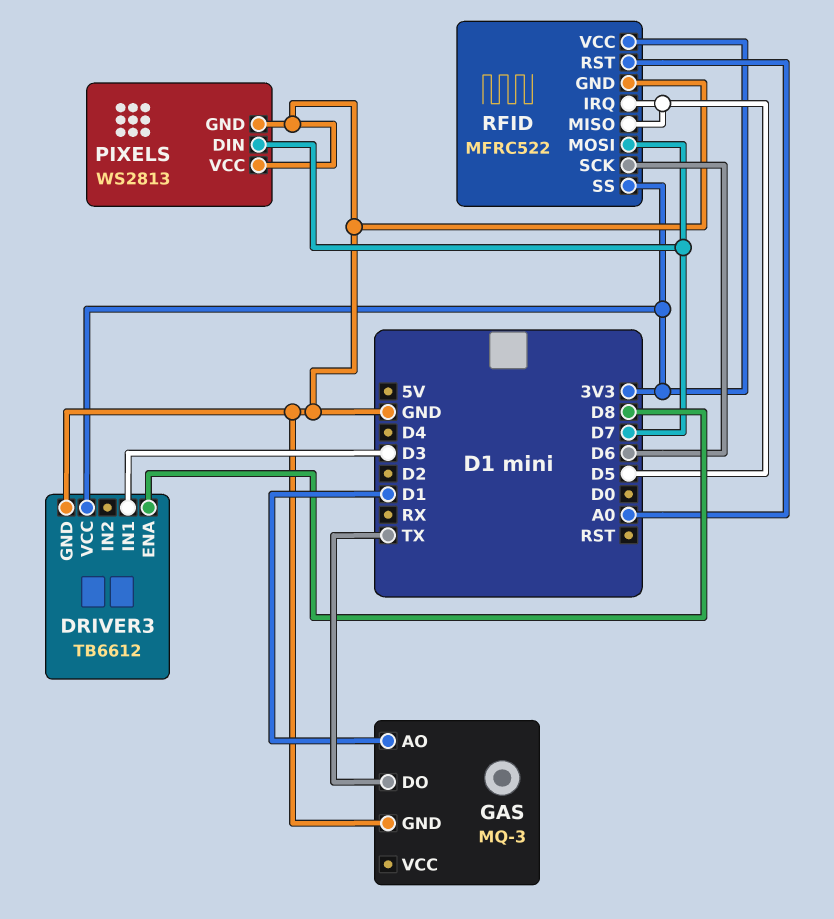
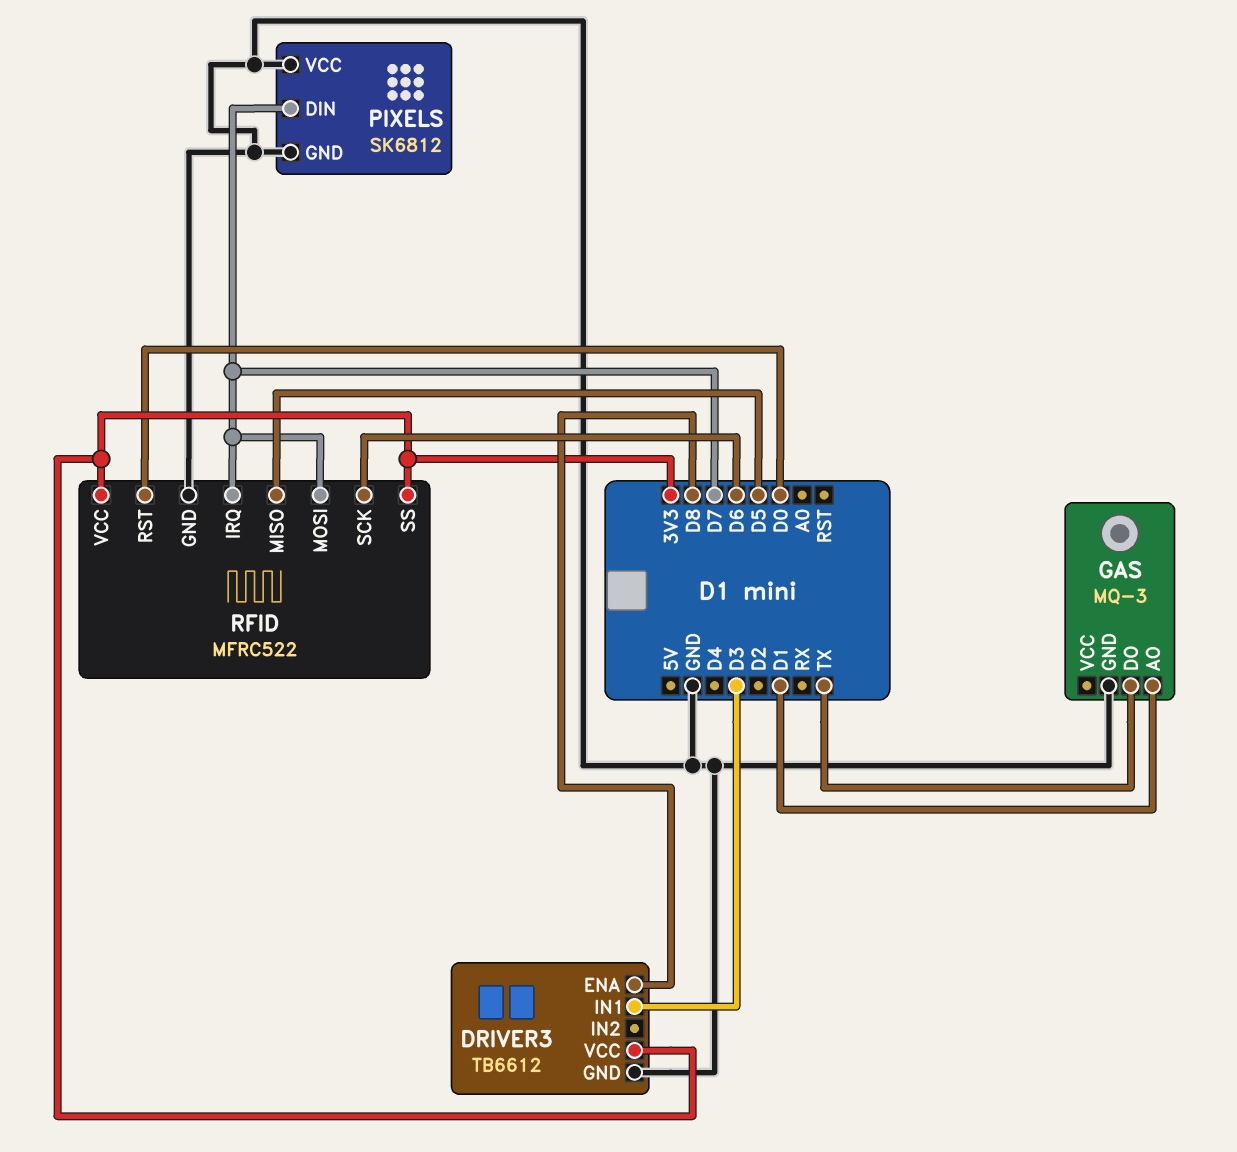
PIXELS: WS2813 -> SK6812
RFID pin IRQ: D5 -> D7
RFID pin RST: A0 -> D0

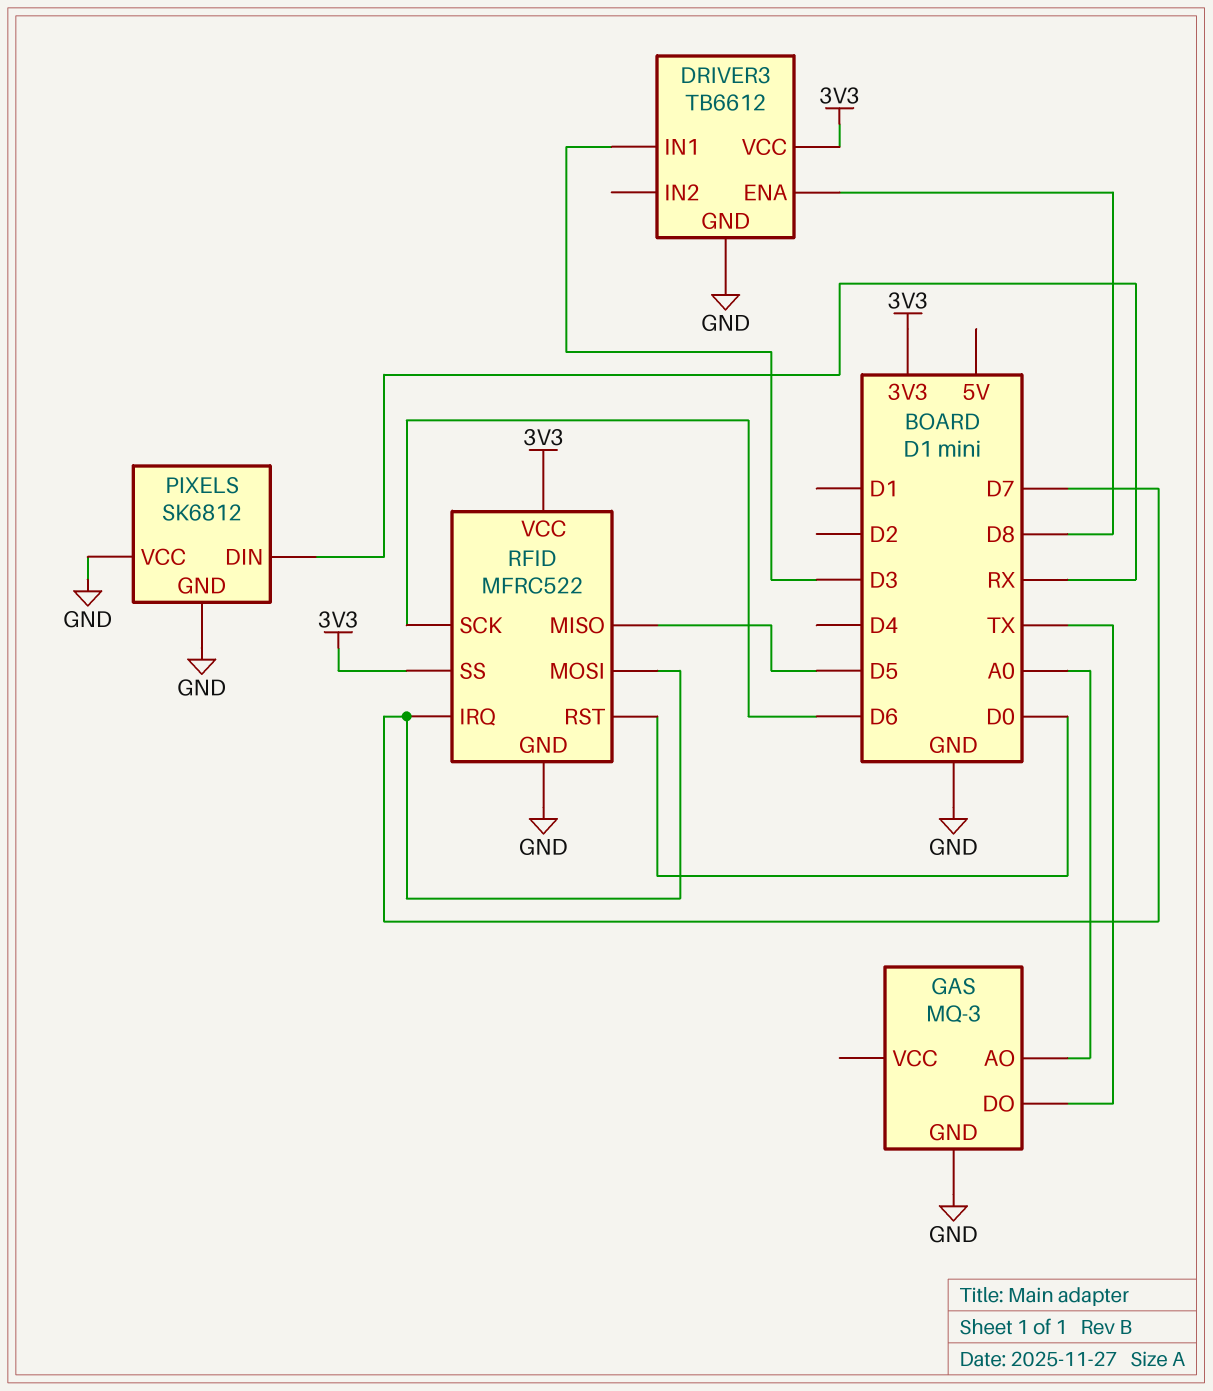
GAS pin AO: D1 -> A0
PIXELS pin DIN: D7 -> RX

